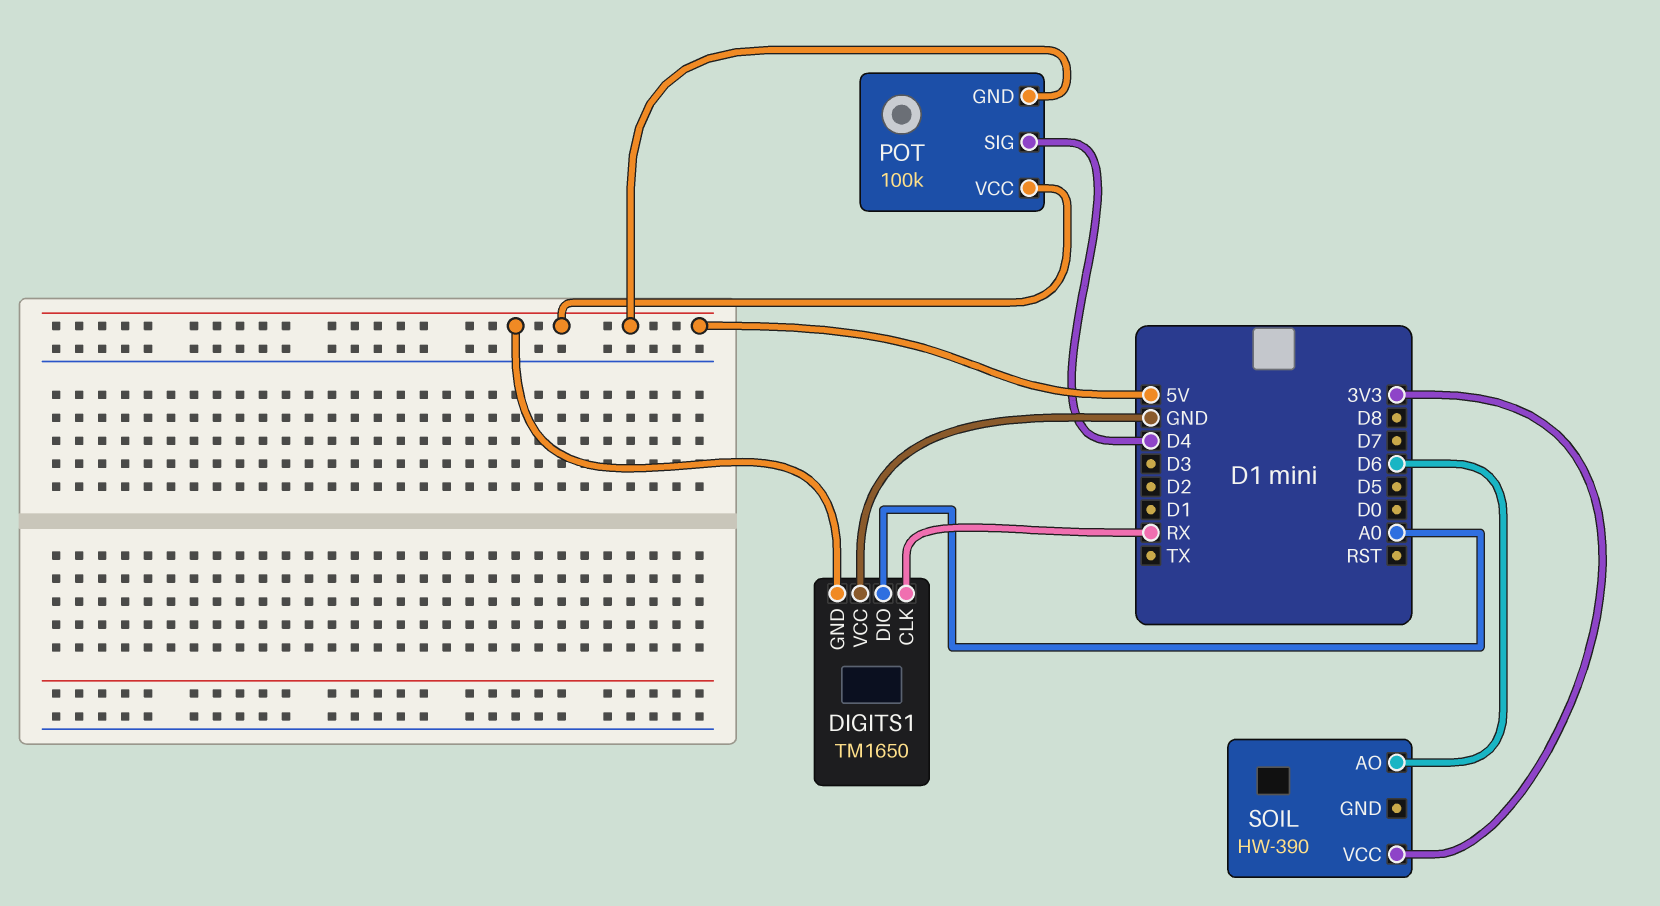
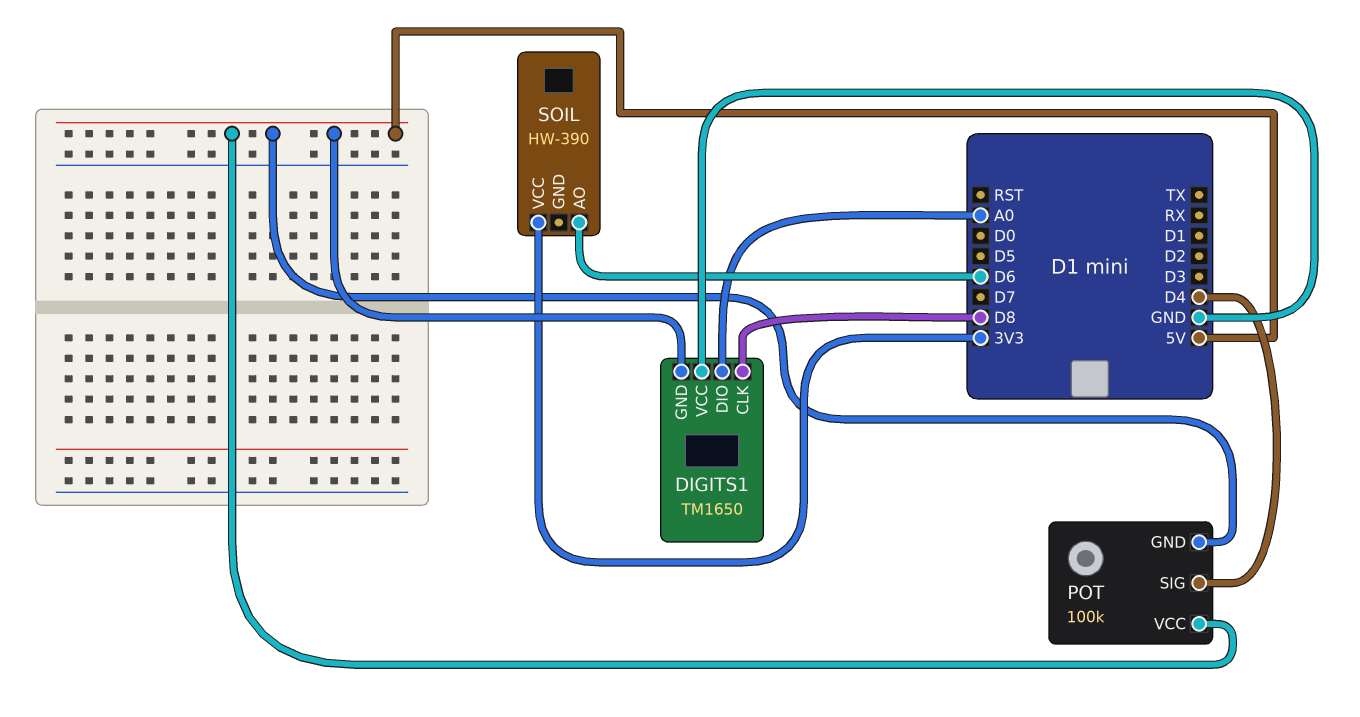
DIGITS1 pin CLK: RX -> D8

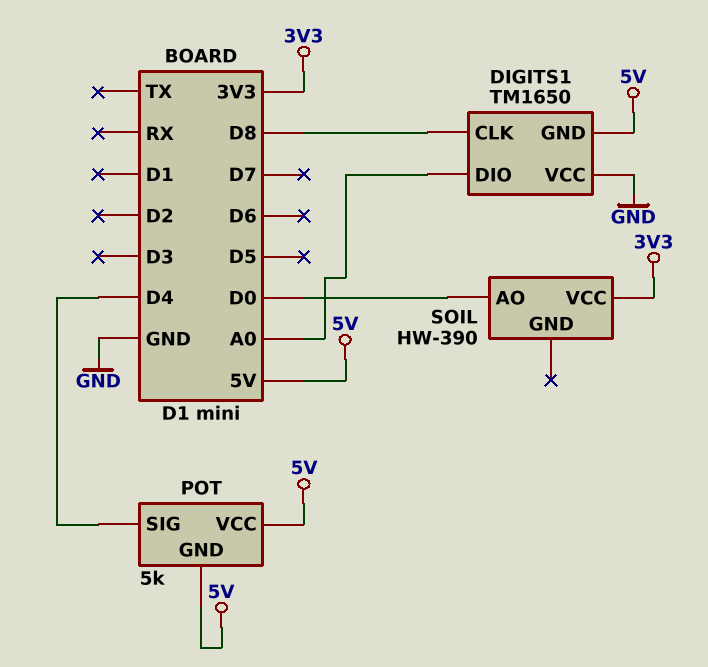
POT: 100k -> 5k
SOIL pin AO: D6 -> D0

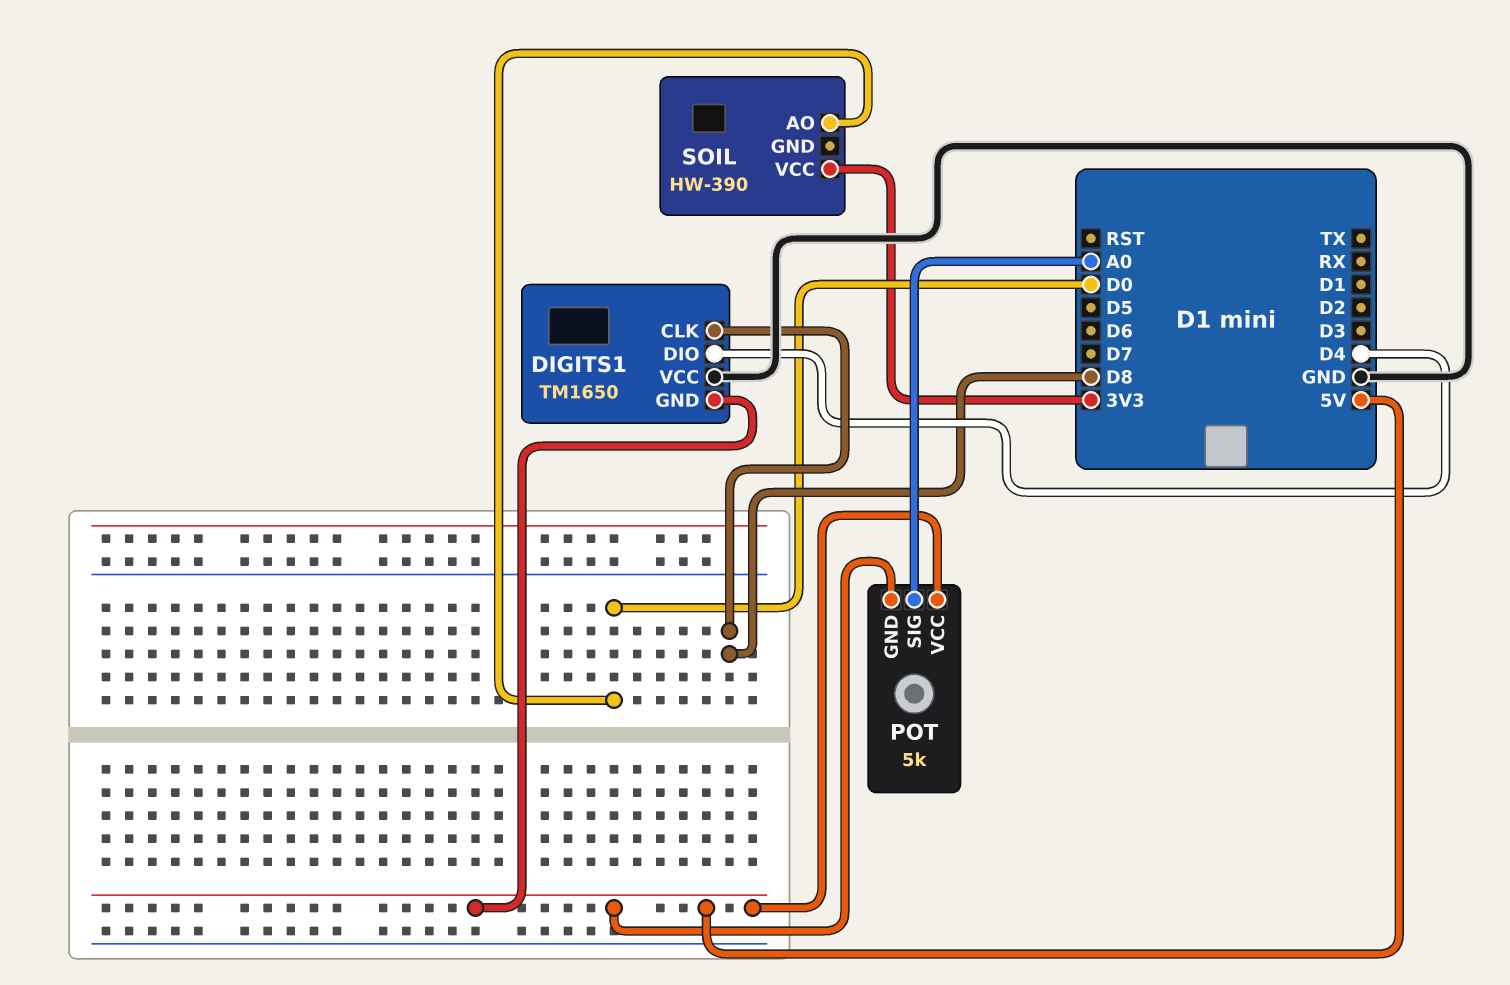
DIGITS1 pin DIO: A0 -> D4
POT pin SIG: D4 -> A0

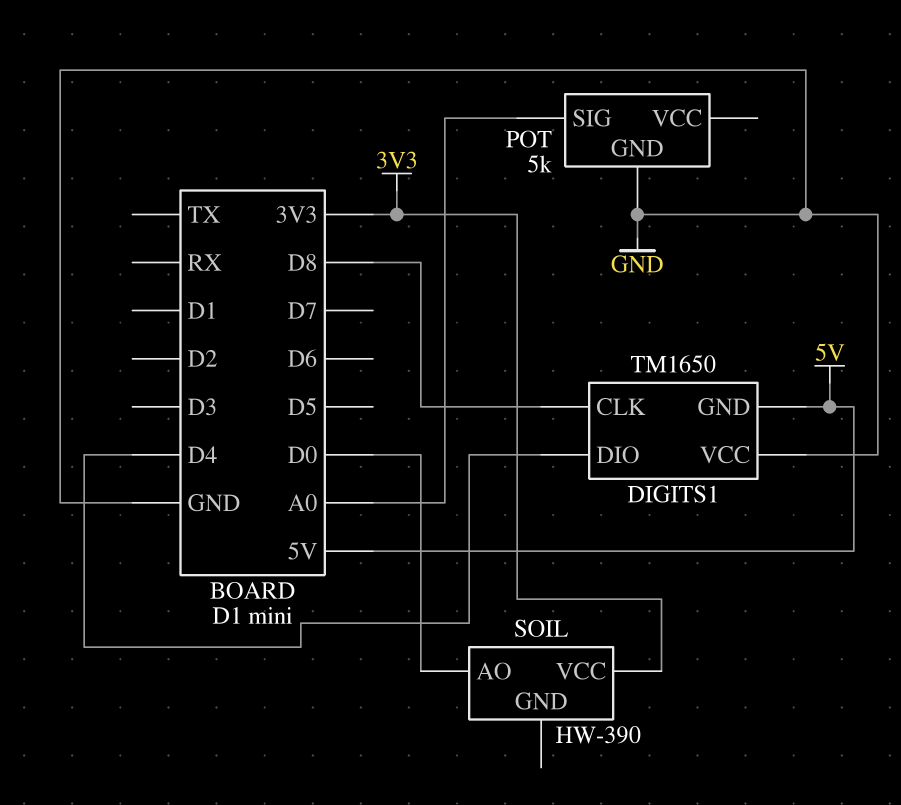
POT pin GND: 5V -> GND
POT pin VCC: 5V -> none

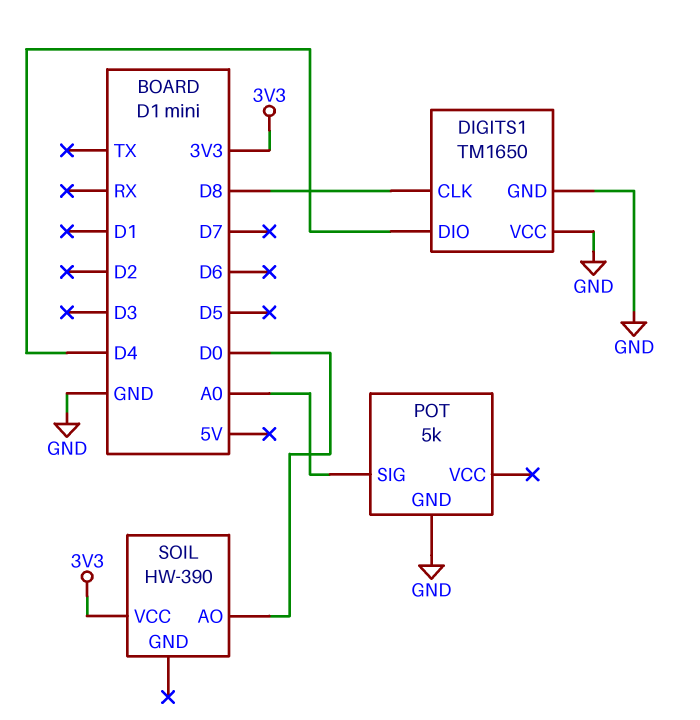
DIGITS1 pin GND: 5V -> GND

